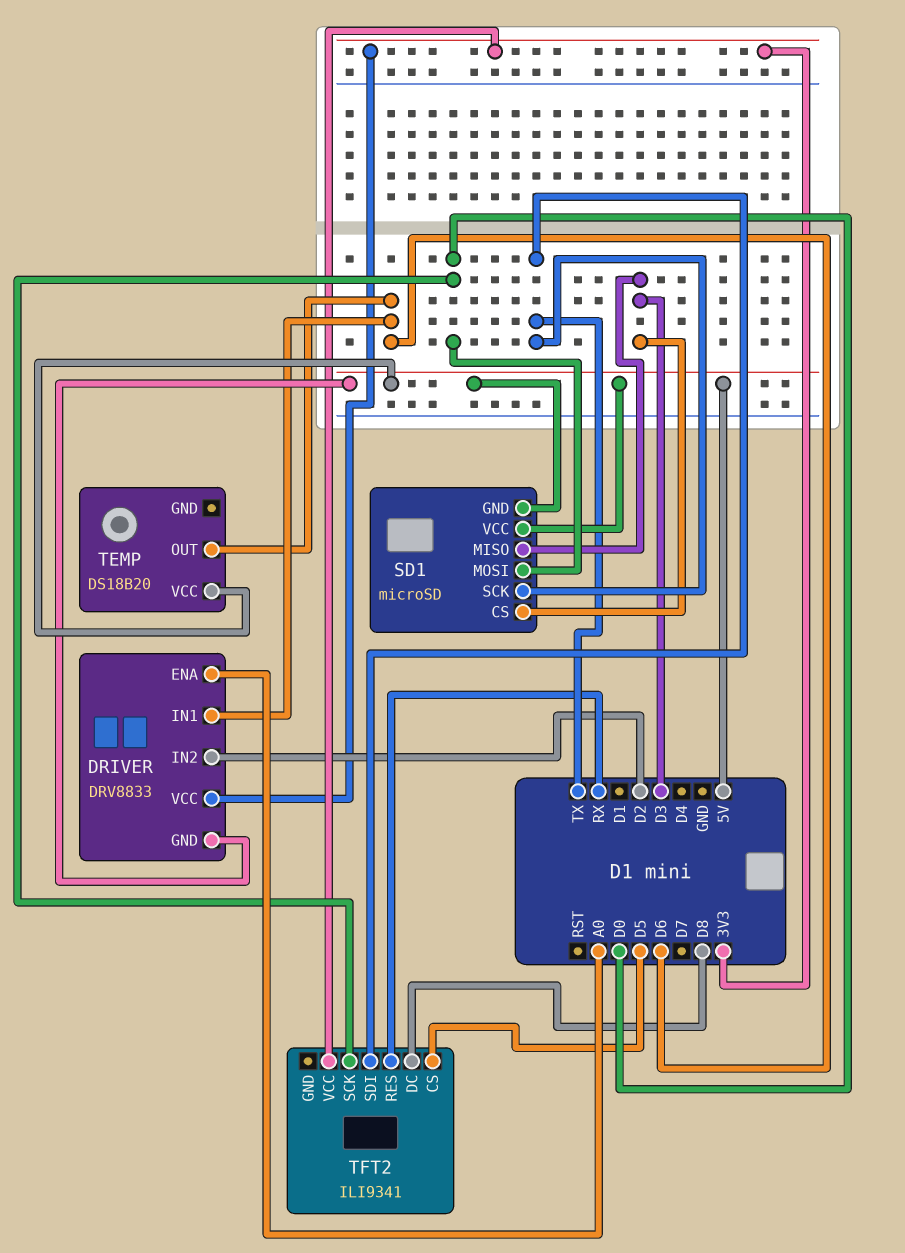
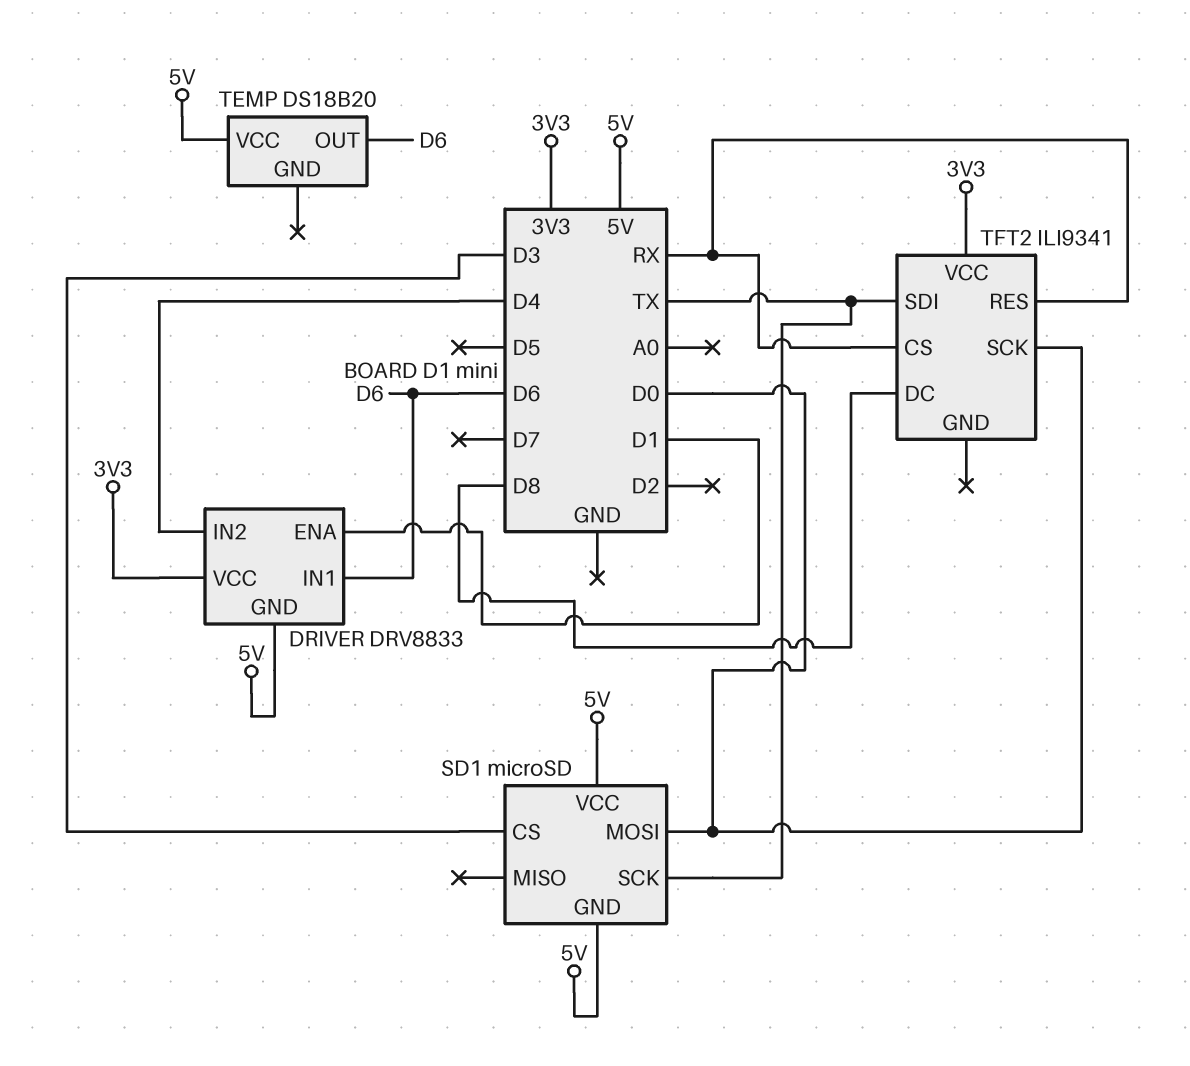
DRIVER pin ENA: A0 -> D1
DRIVER pin IN2: D2 -> D4
SD1 pin MISO: D3 -> none
TFT2 pin CS: D5 -> RX

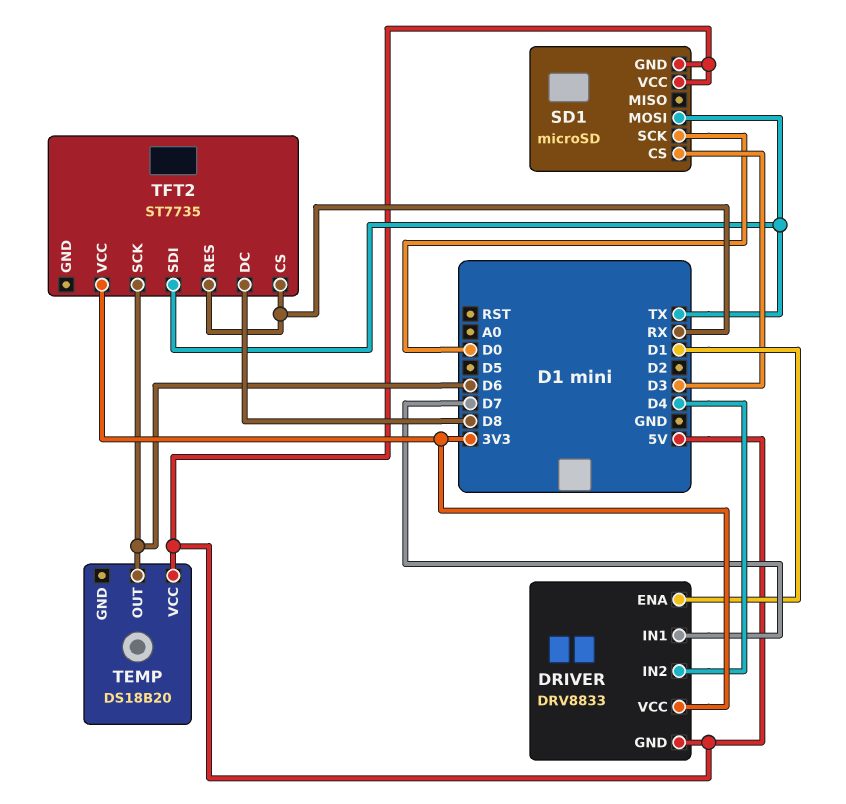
DRIVER pin IN1: D6 -> D7
SD1 pin MOSI: D0 -> TX
SD1 pin SCK: TX -> D0
TFT2: ILI9341 -> ST7735
TFT2 pin SCK: D0 -> D6

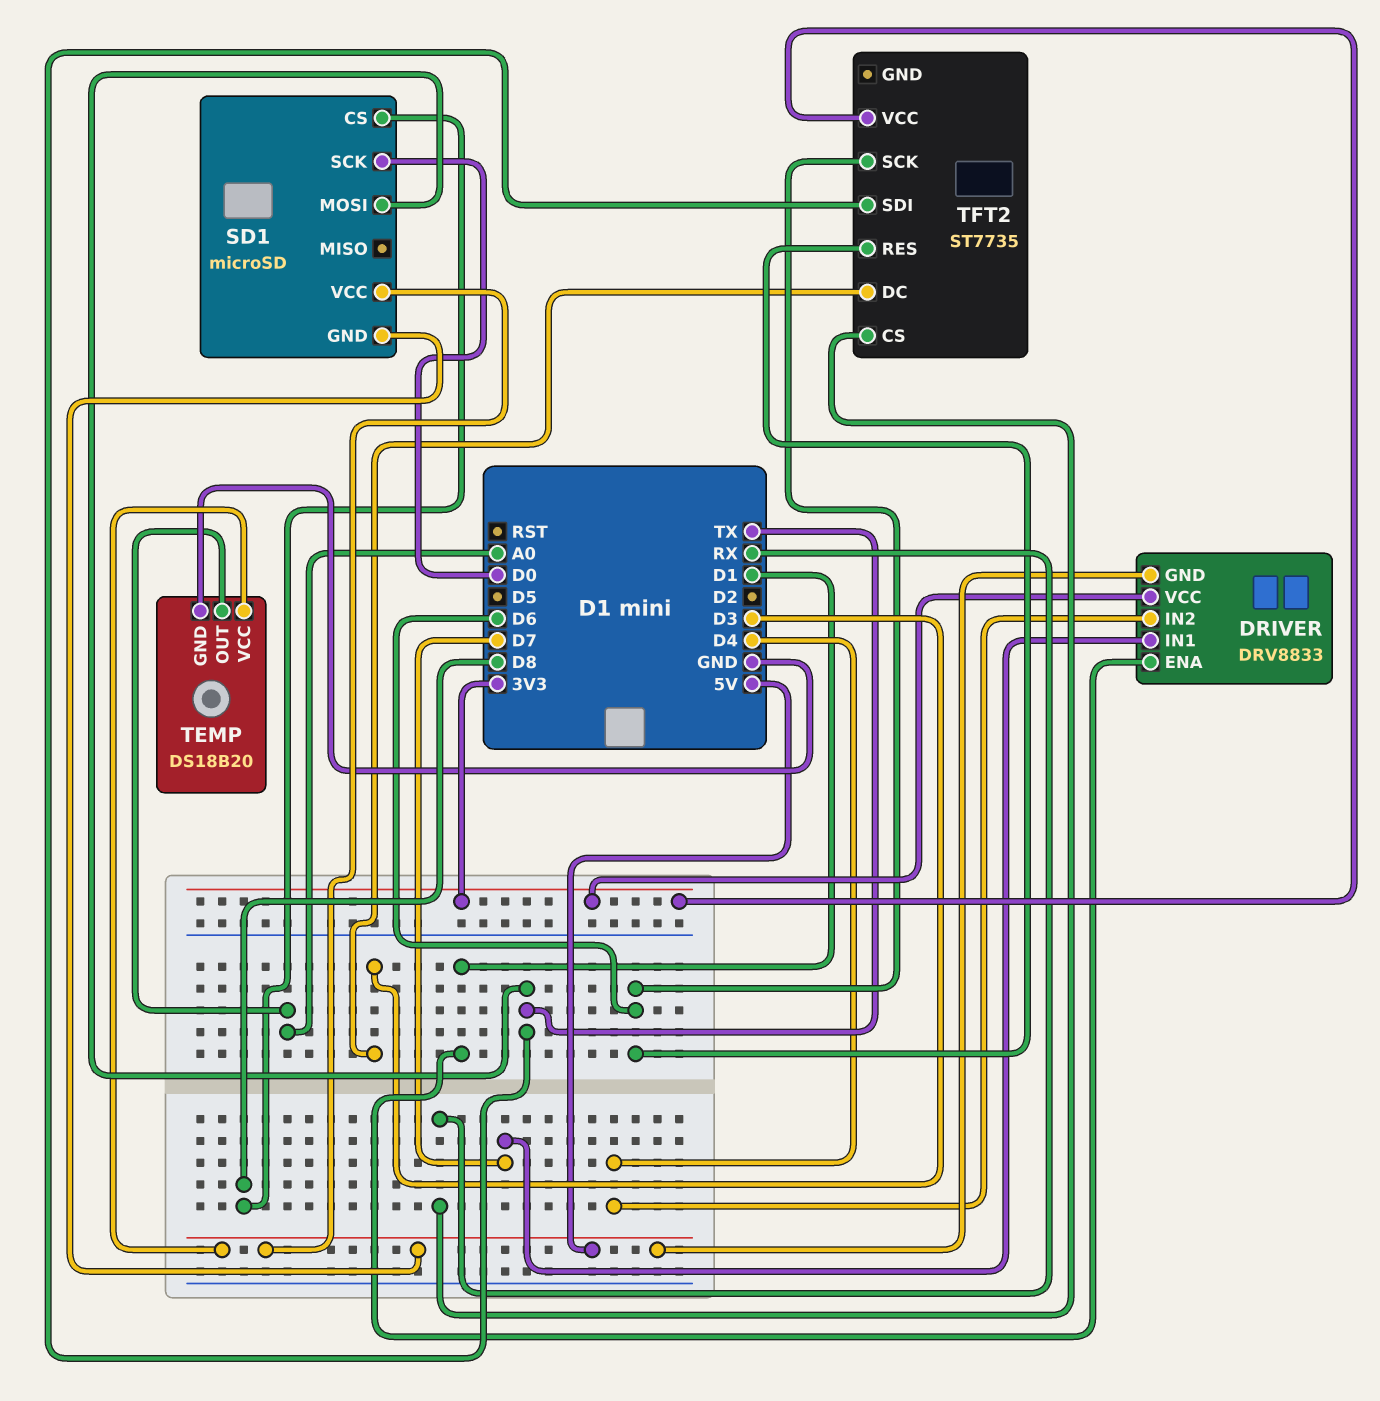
SD1 pin CS: D3 -> D8
TEMP pin GND: none -> GND
TEMP pin OUT: D6 -> A0
TFT2 pin DC: D8 -> D3
TFT2 pin RES: RX -> D6

